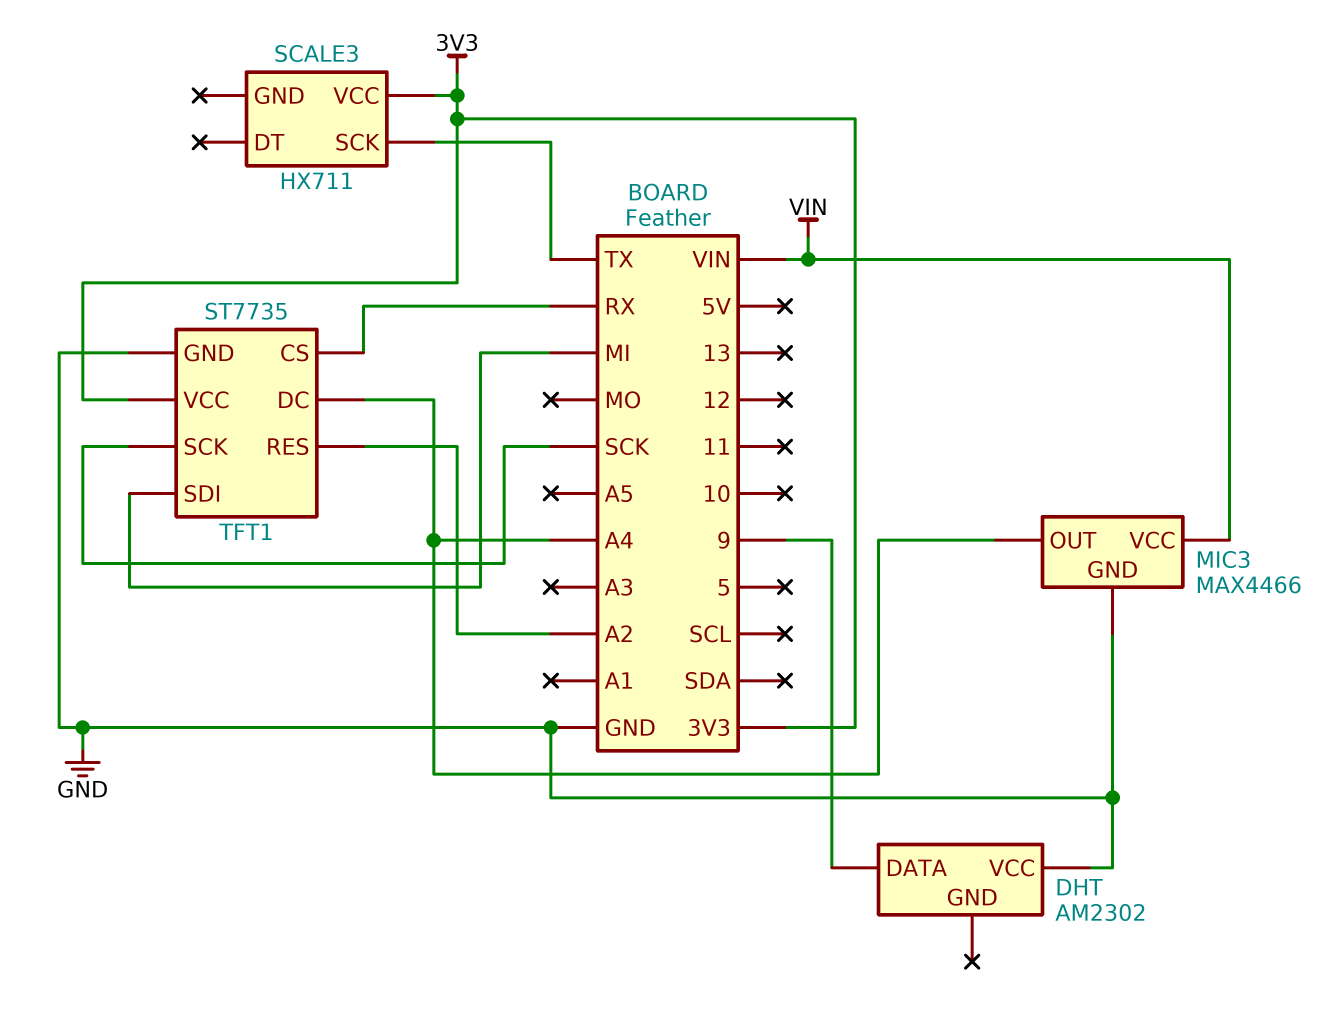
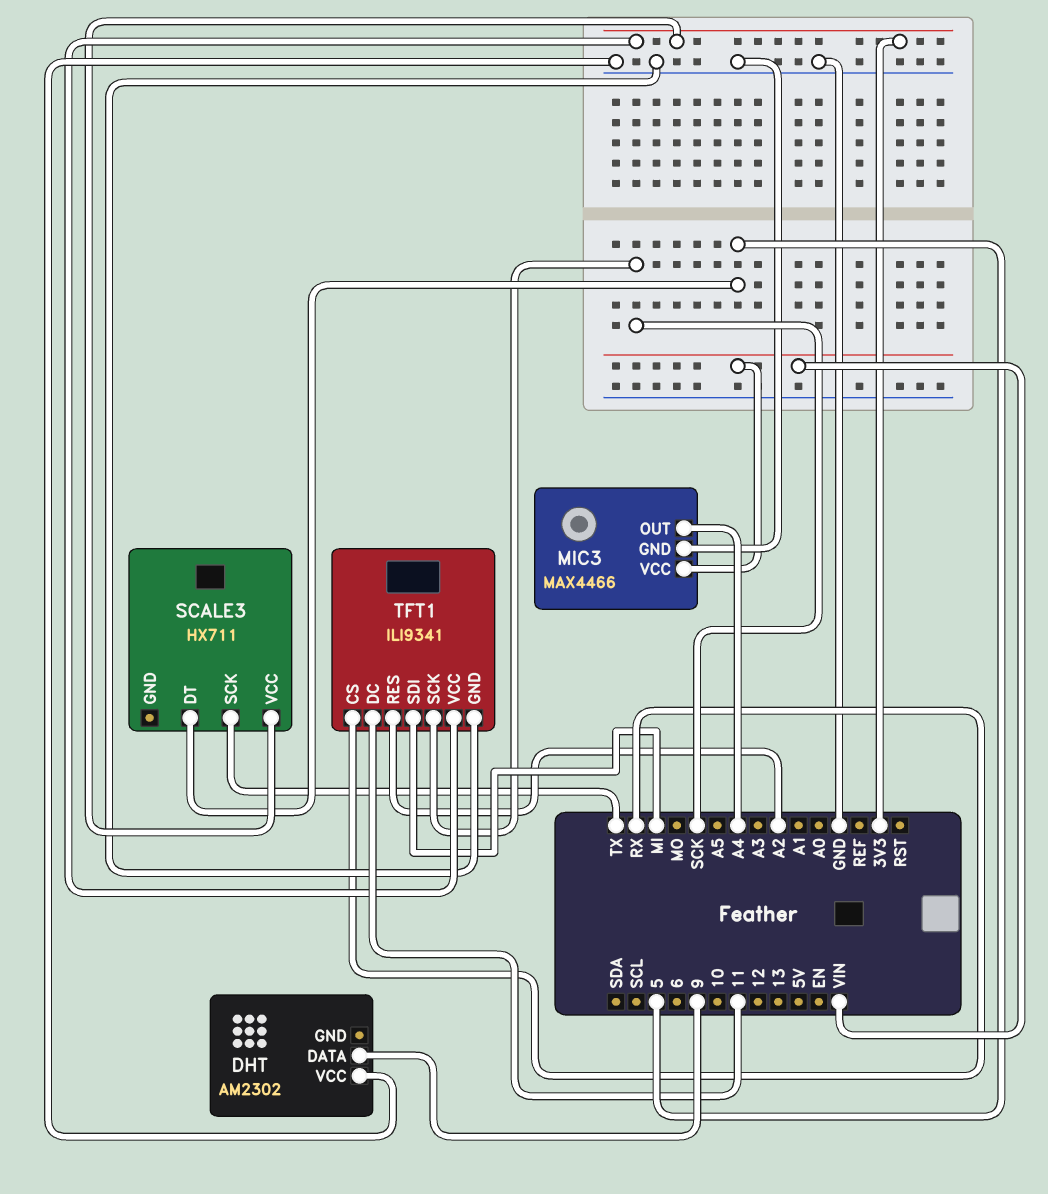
SCALE3 pin DT: none -> 5
TFT1: ST7735 -> ILI9341
TFT1 pin DC: A4 -> 11

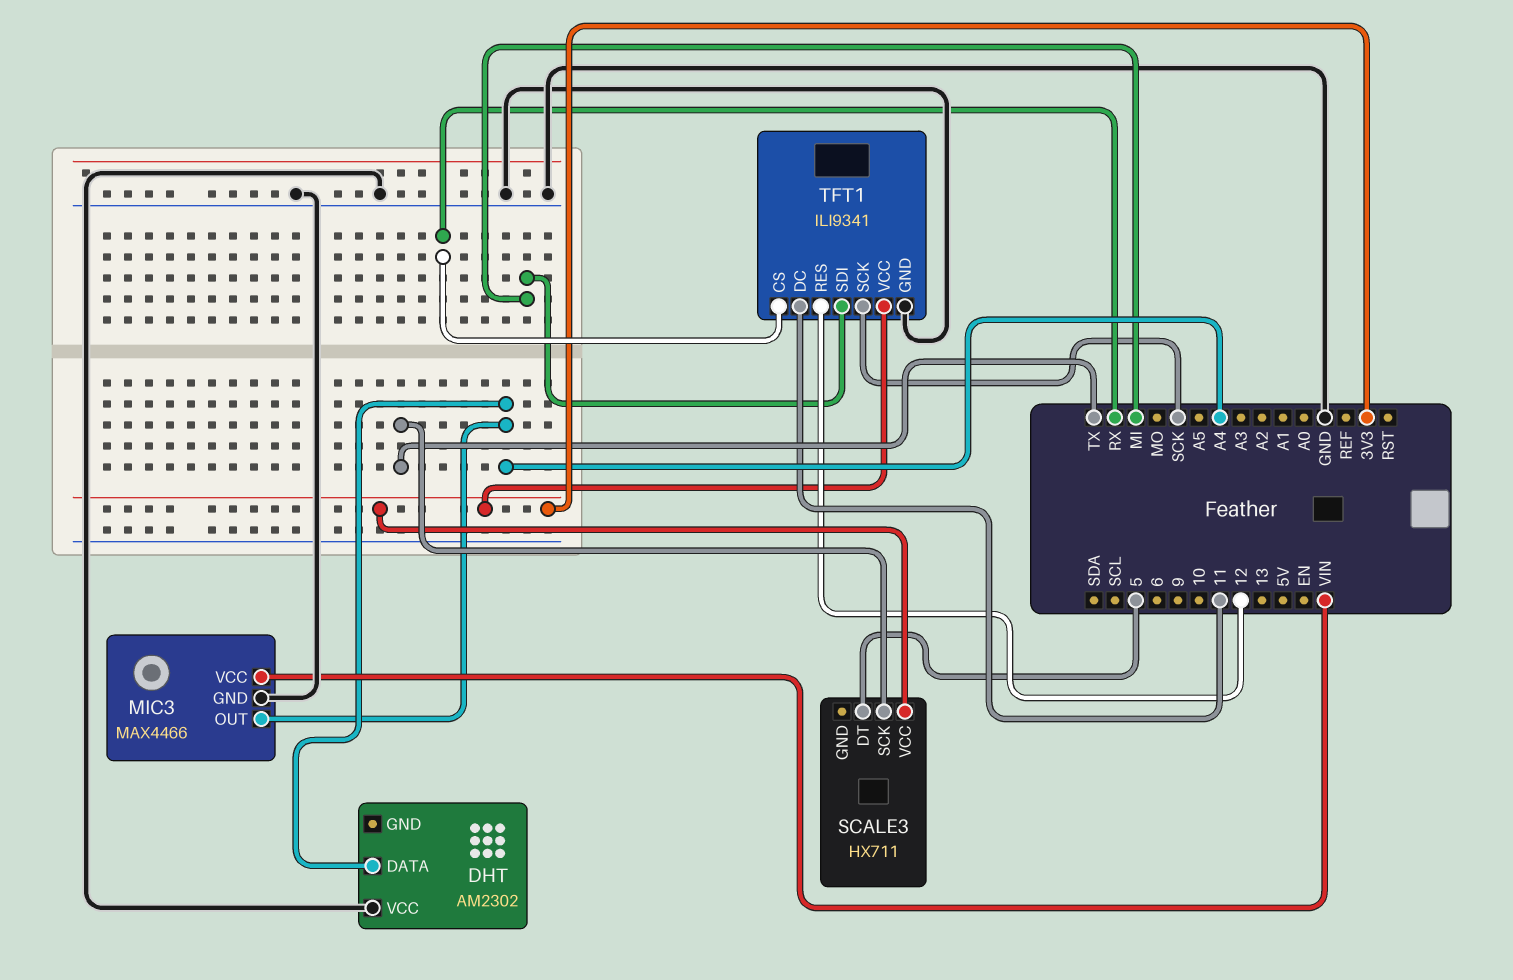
DHT pin DATA: 9 -> A4
TFT1 pin RES: A2 -> 12

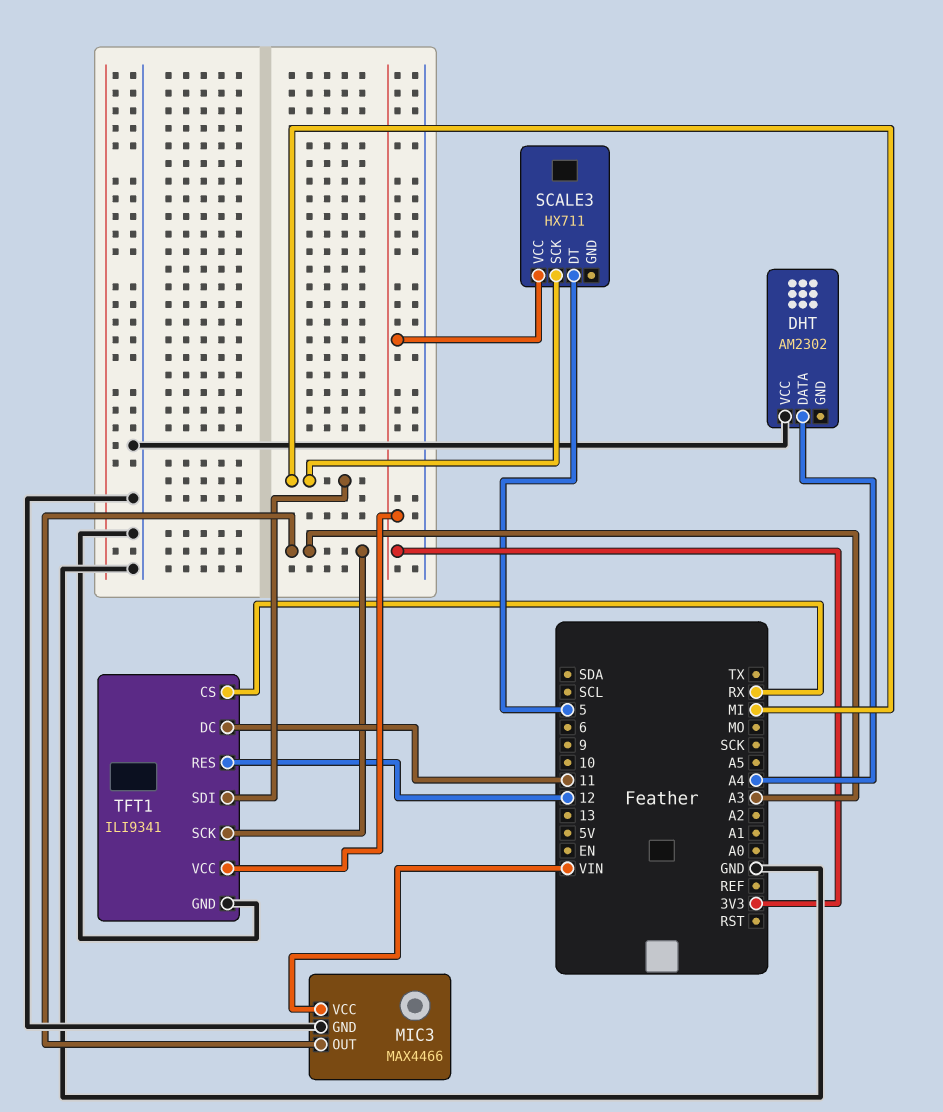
MIC3 pin OUT: A4 -> A3
SCALE3 pin SCK: TX -> MI
TFT1 pin SCK: SCK -> A3

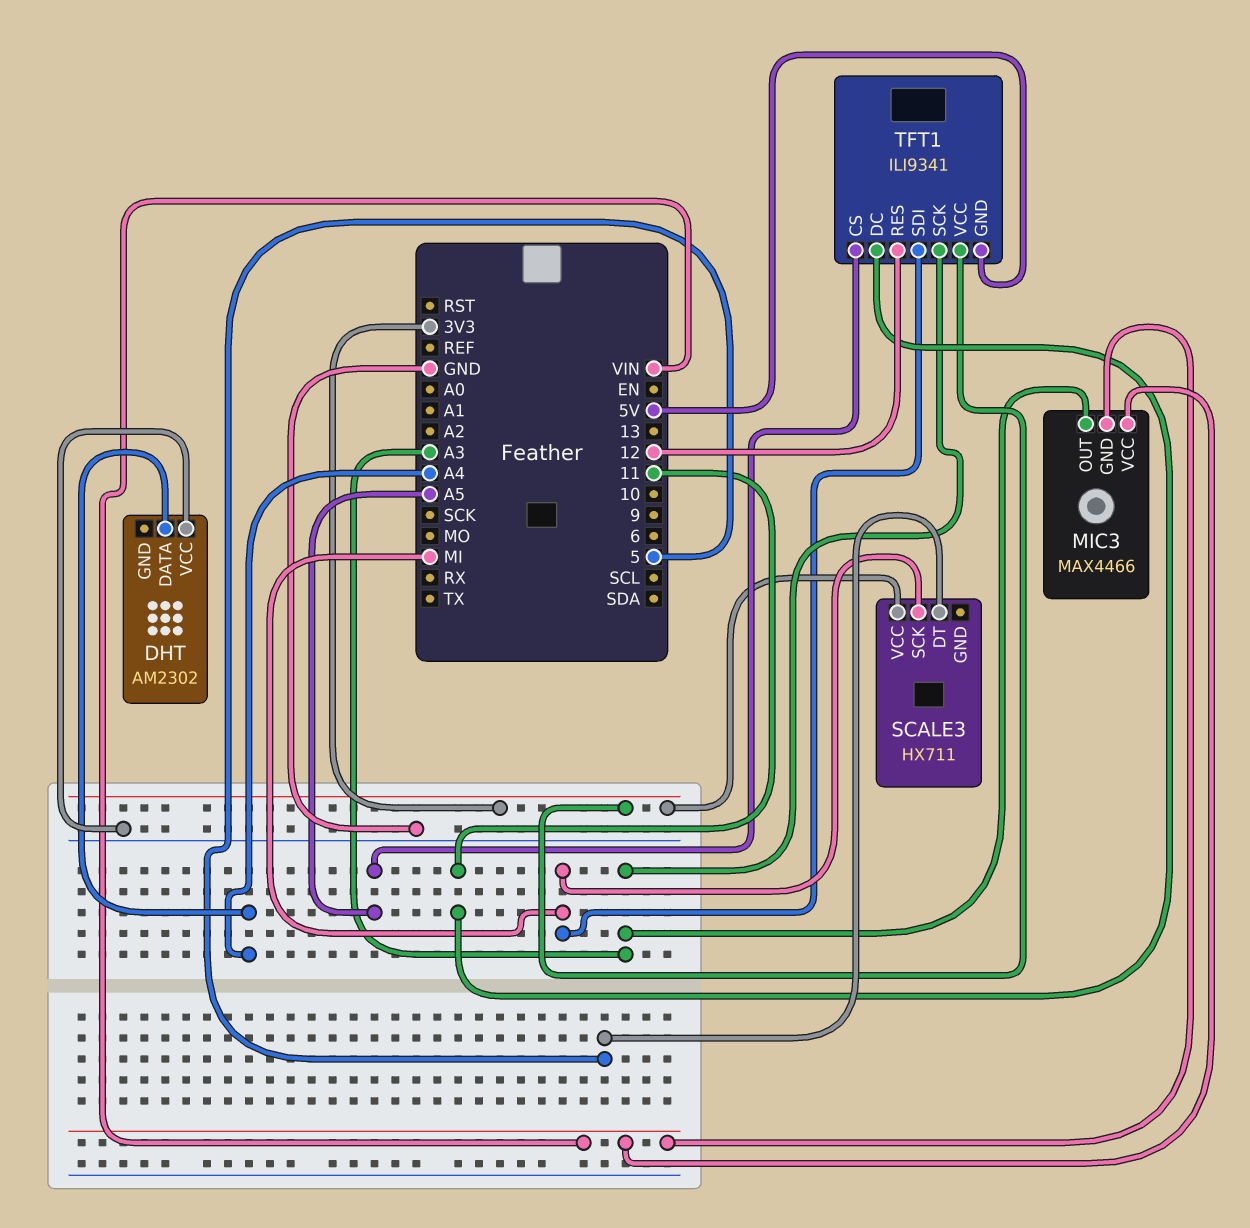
MIC3 pin GND: GND -> VIN
TFT1 pin CS: RX -> A5
TFT1 pin GND: GND -> 5V

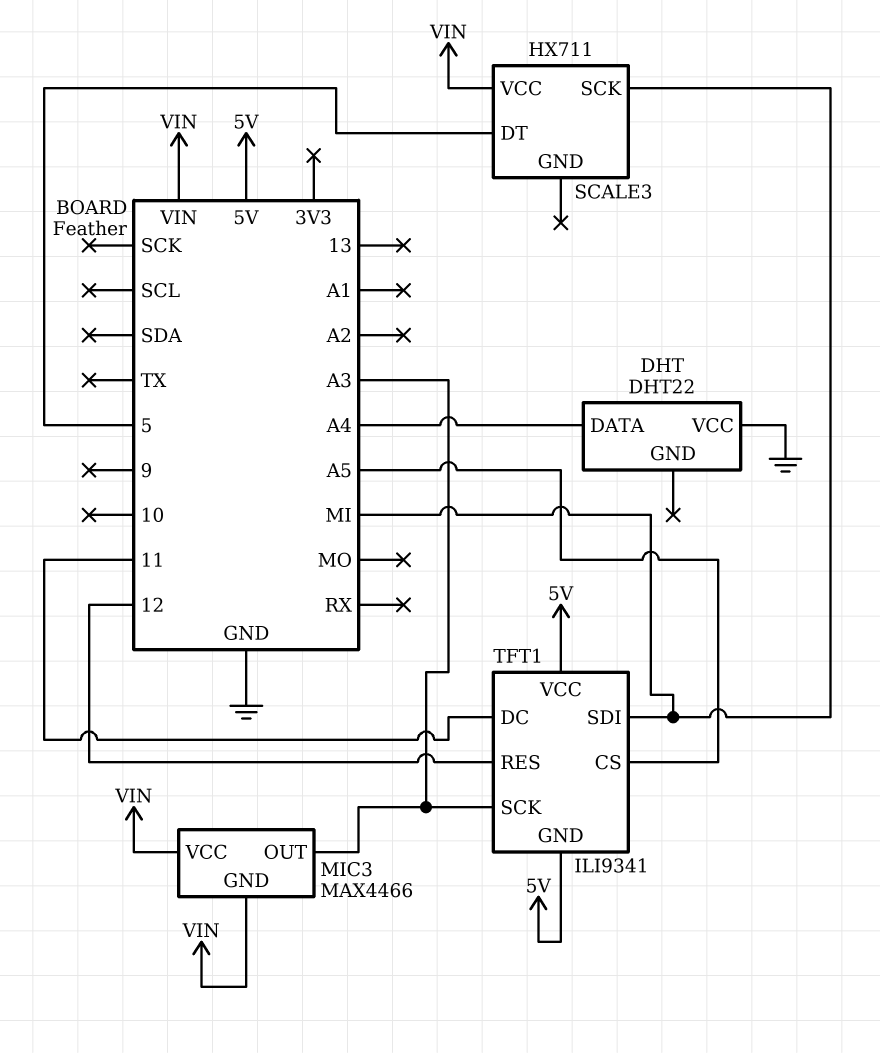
DHT: AM2302 -> DHT22
SCALE3 pin VCC: 3V3 -> VIN
TFT1 pin VCC: 3V3 -> 5V

